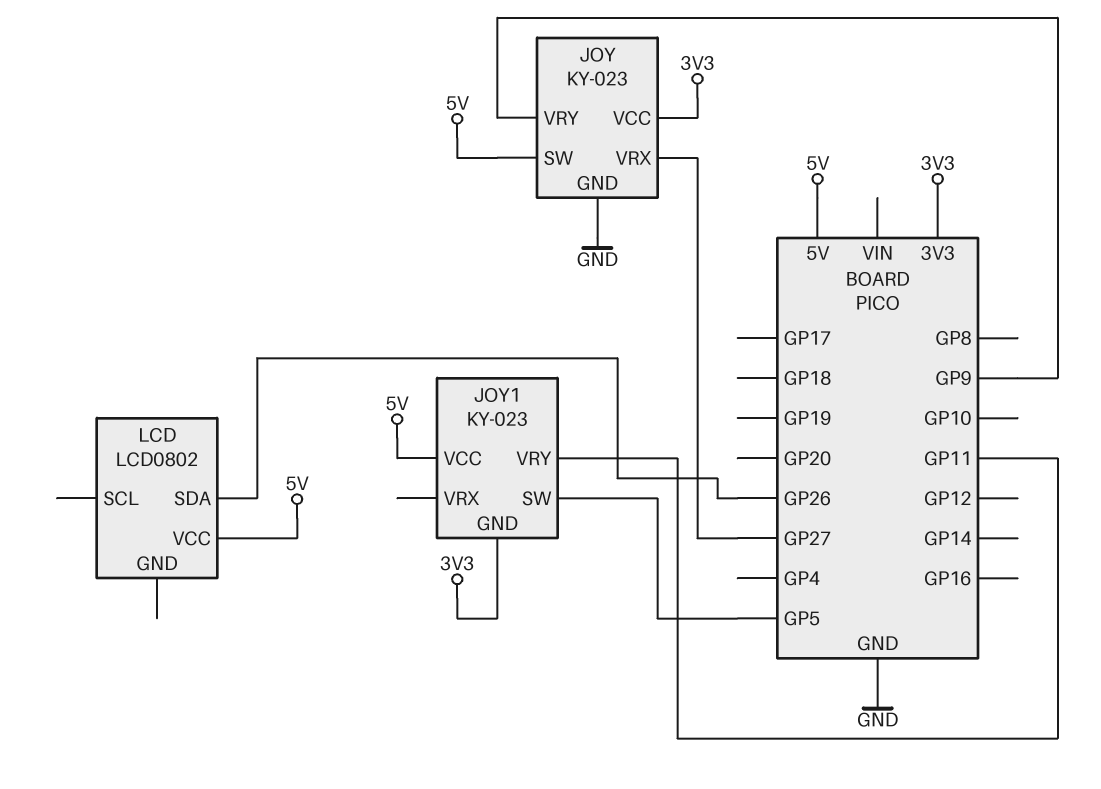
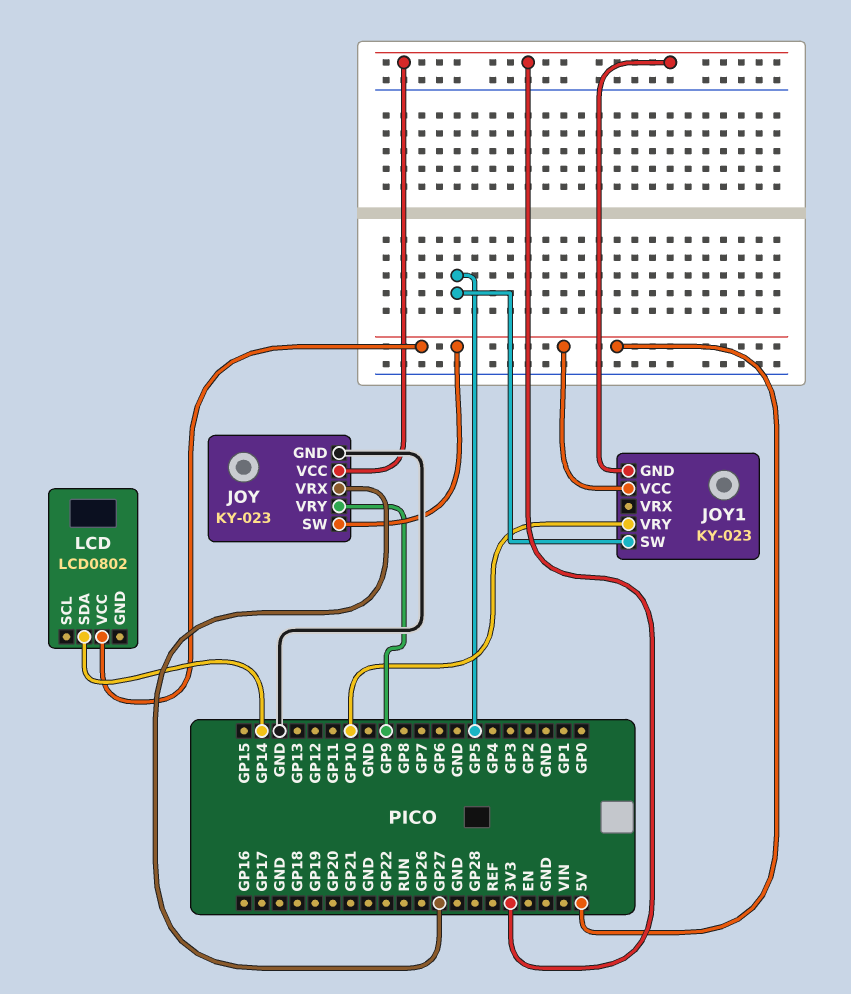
JOY1 pin VRY: GP11 -> GP10
LCD pin SDA: GP26 -> GP14

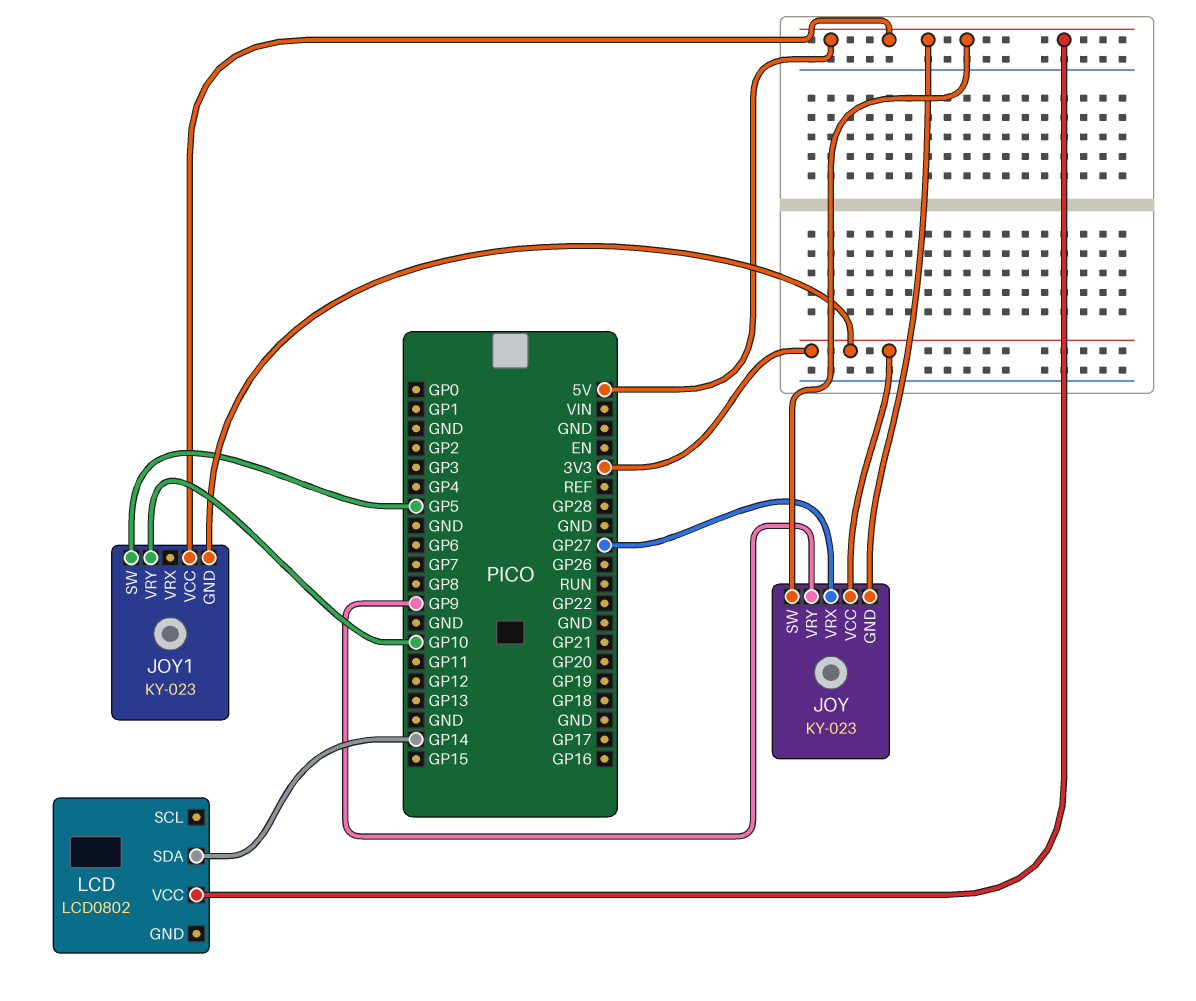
JOY pin GND: GND -> 5V

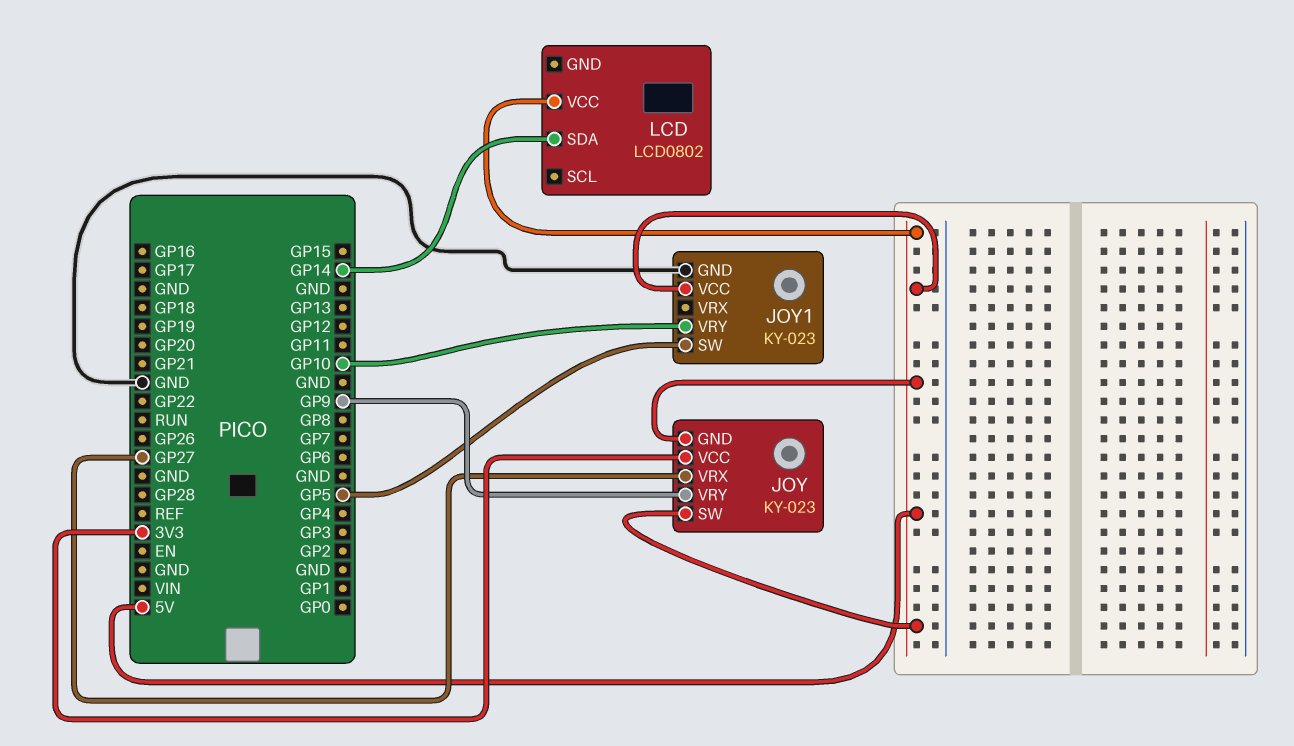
JOY1 pin GND: 3V3 -> GND

